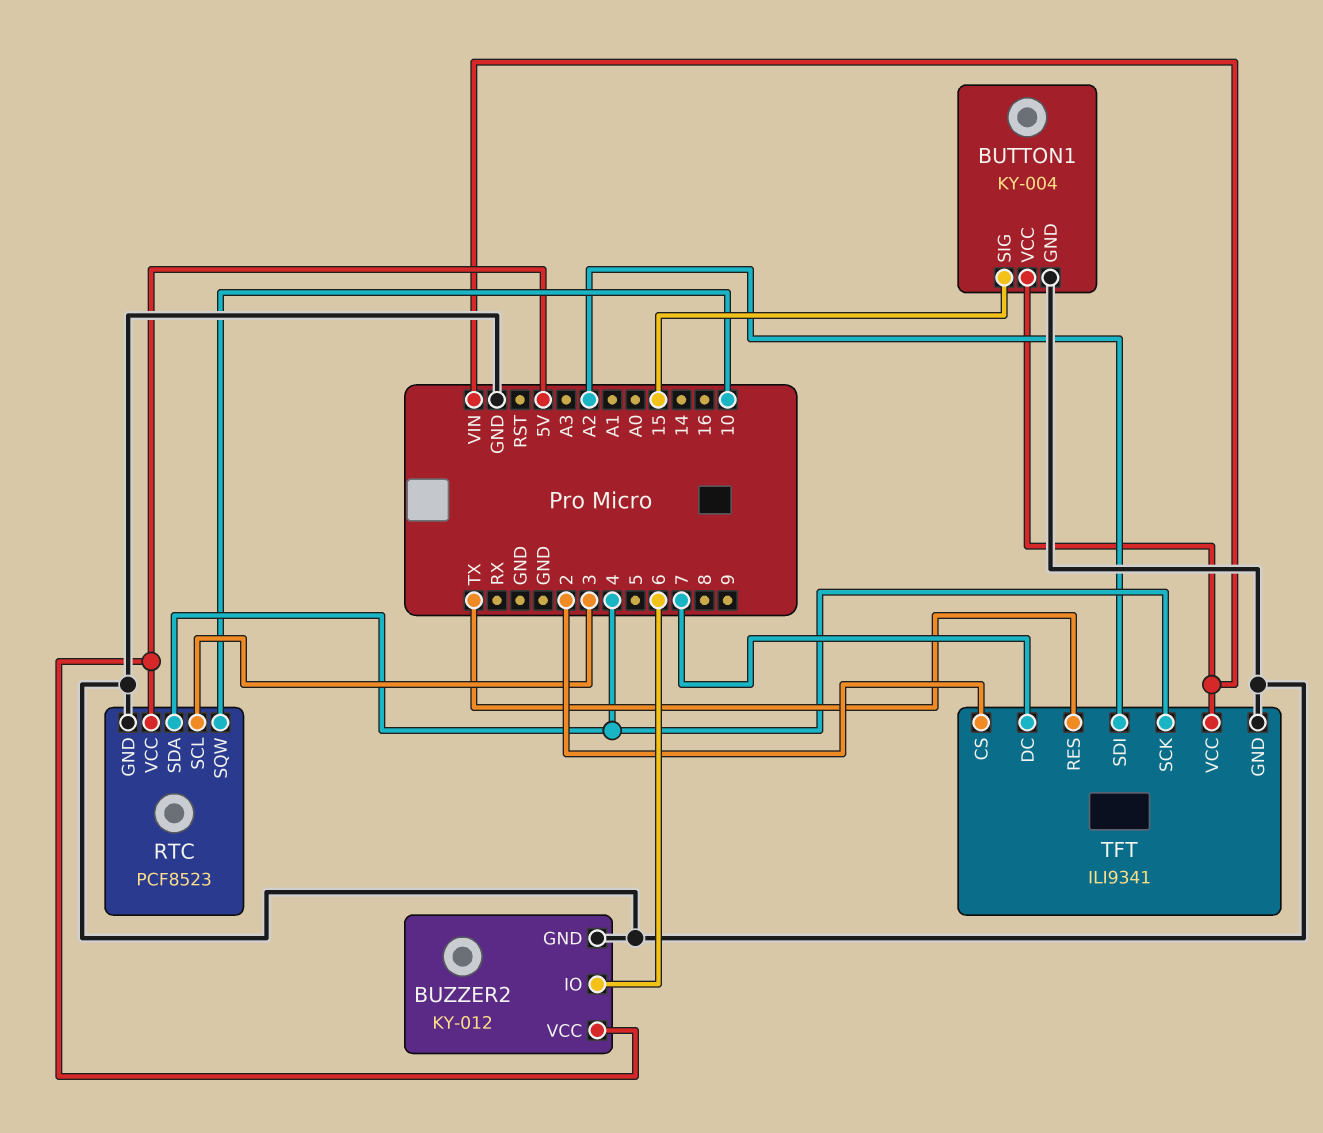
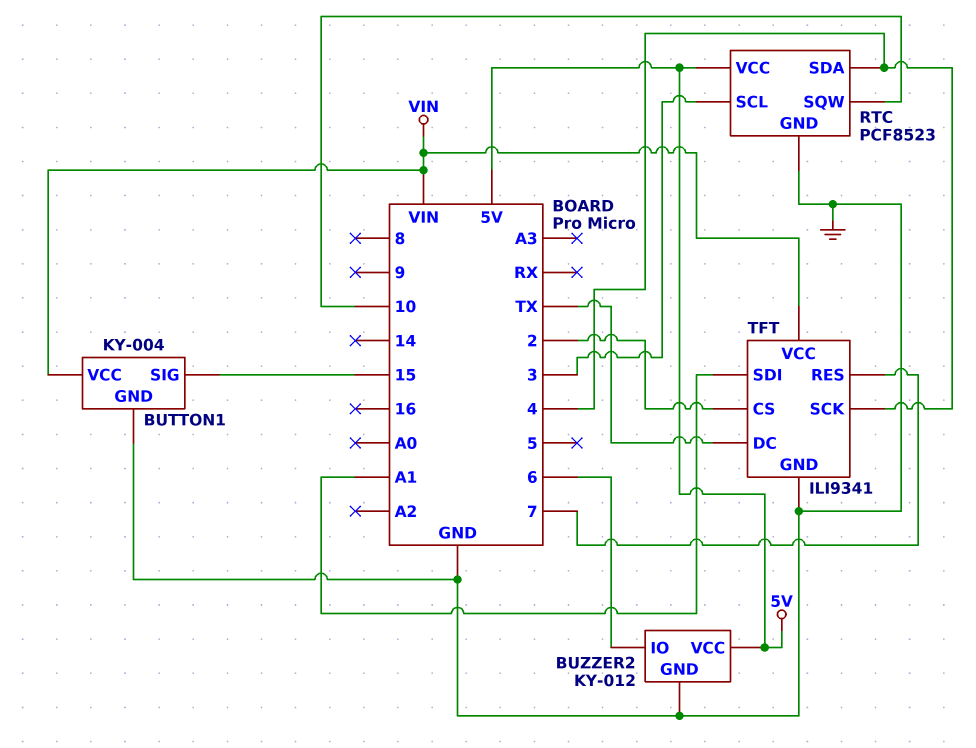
TFT pin DC: 7 -> TX
TFT pin RES: TX -> 7
TFT pin SDI: A2 -> A1

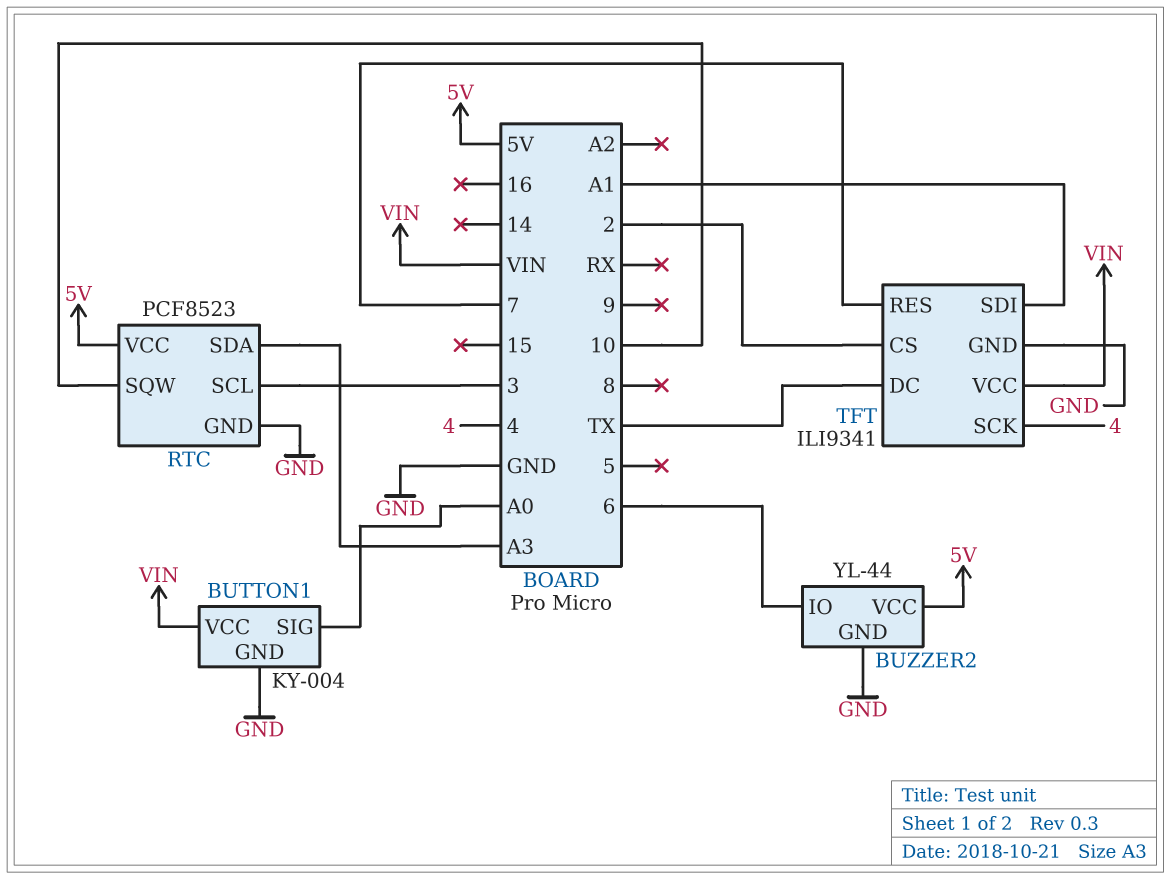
BUTTON1 pin SIG: 15 -> A0
BUZZER2: KY-012 -> YL-44
RTC pin SDA: 4 -> A3

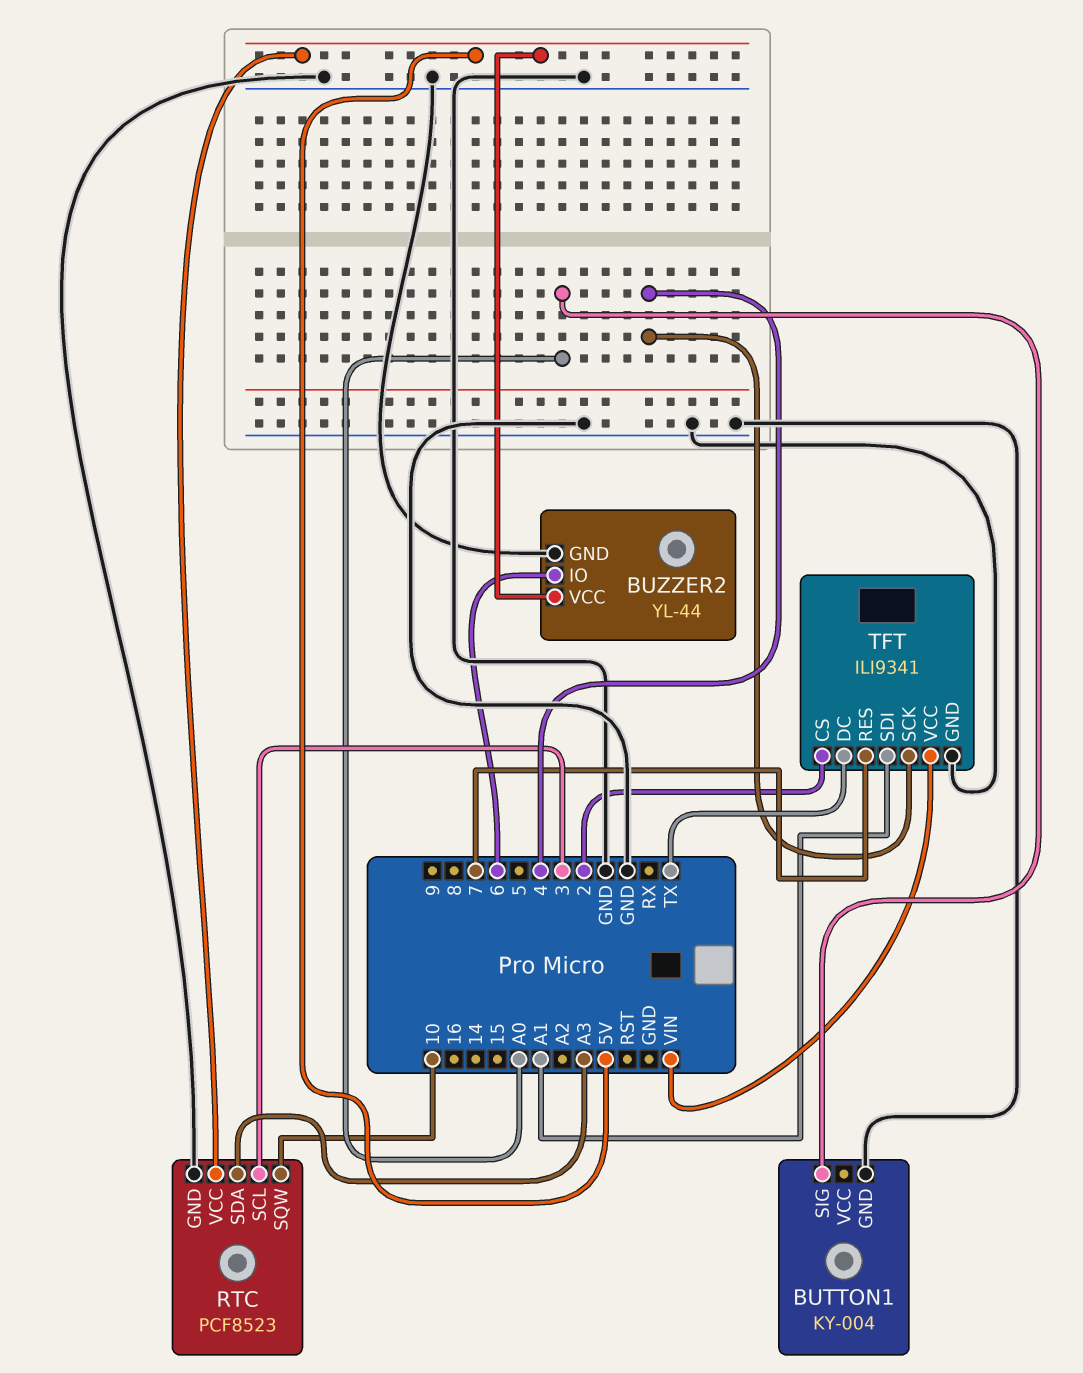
BUTTON1 pin VCC: VIN -> none

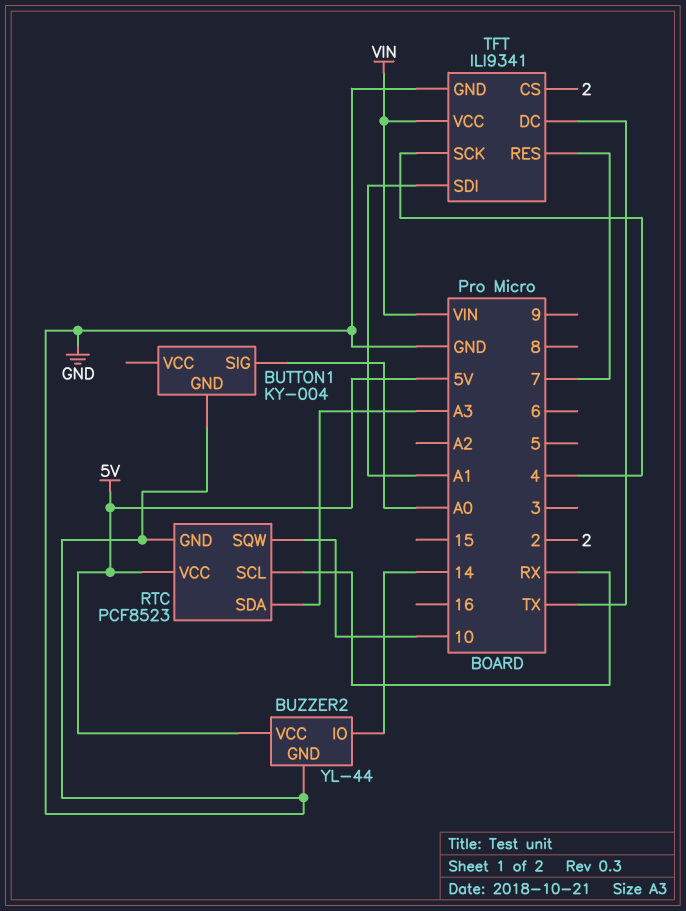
BUZZER2 pin IO: 6 -> 14
RTC pin SCL: 3 -> RX

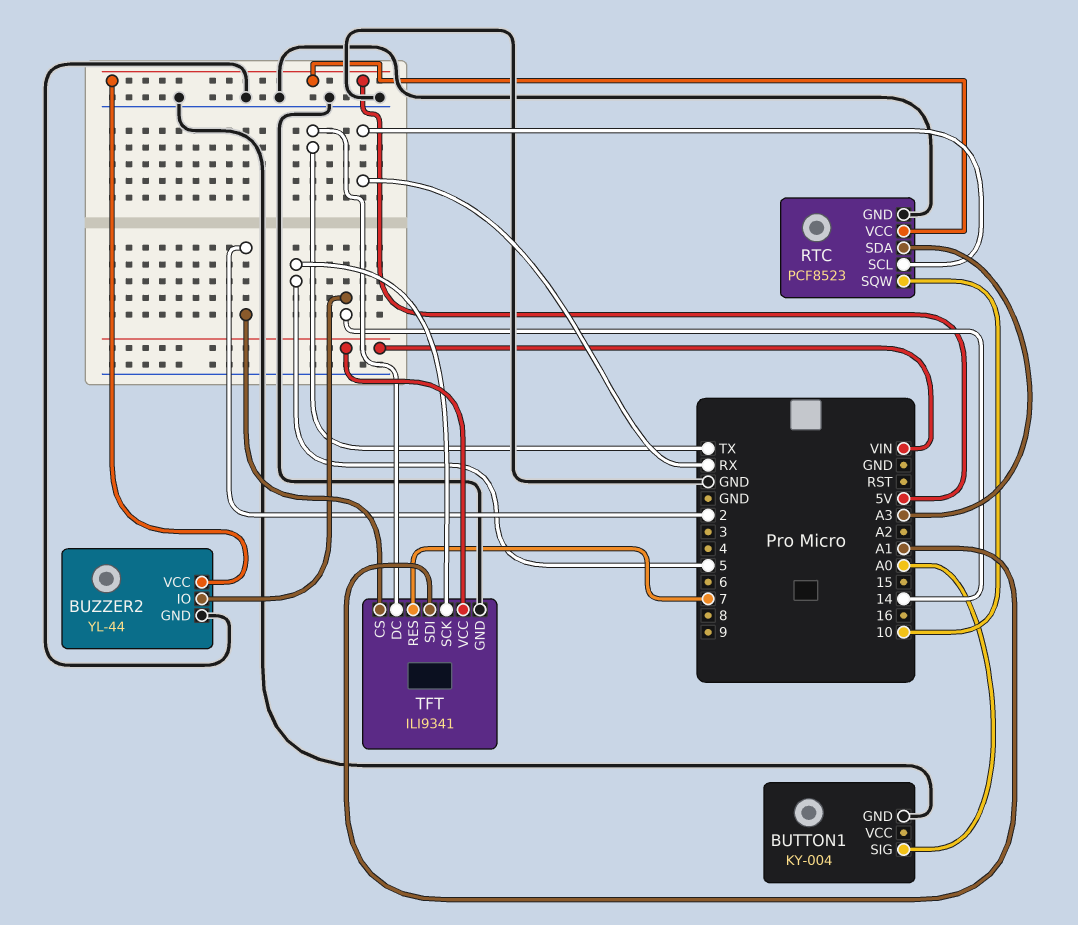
TFT pin SCK: 4 -> 5

